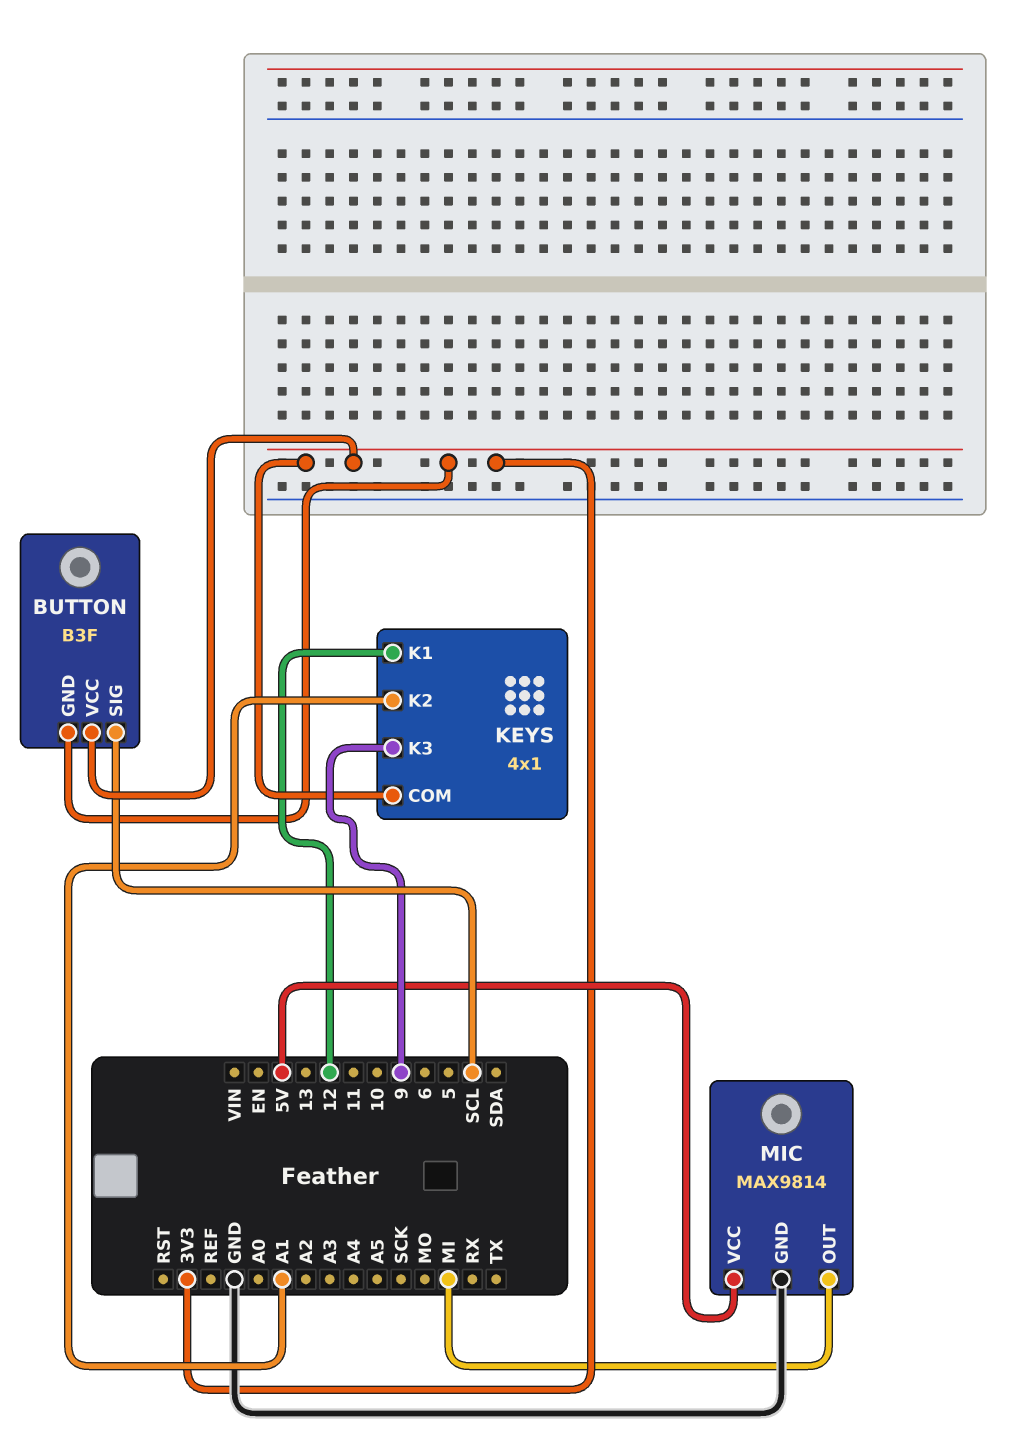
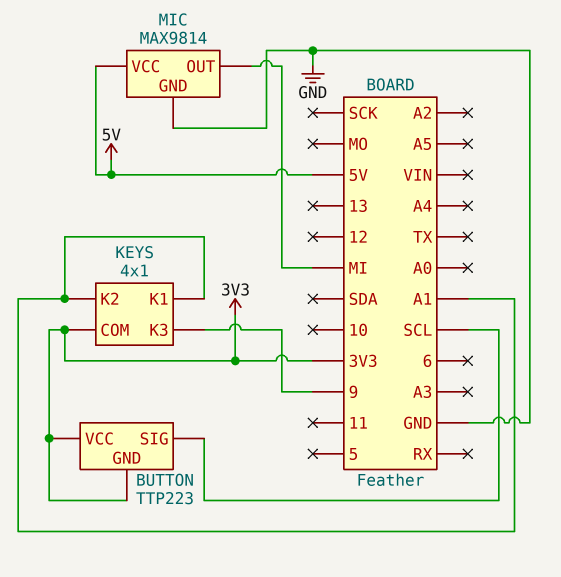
BUTTON: B3F -> TTP223
KEYS pin K1: 12 -> A1

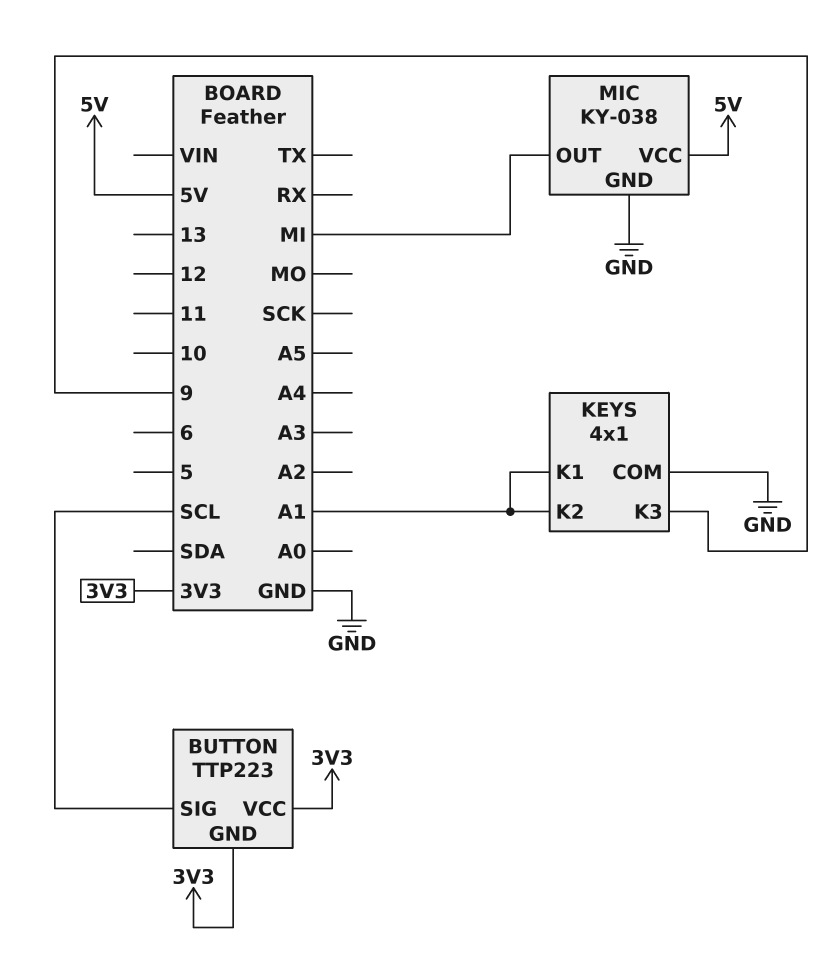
KEYS pin COM: 3V3 -> GND
MIC: MAX9814 -> KY-038

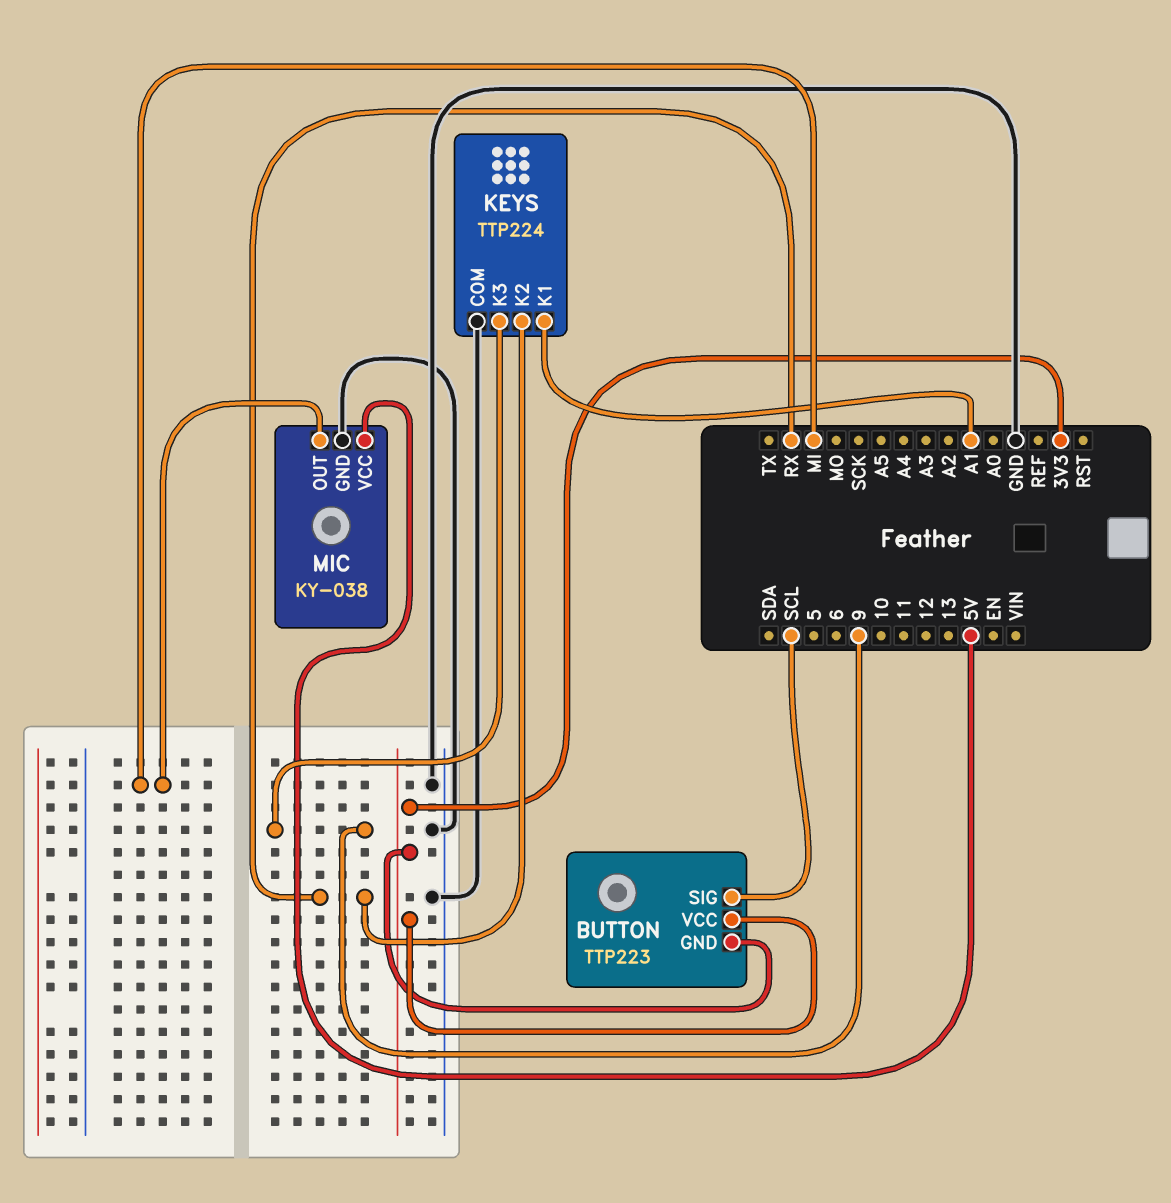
KEYS: 4x1 -> TTP224
KEYS pin K2: A1 -> RX

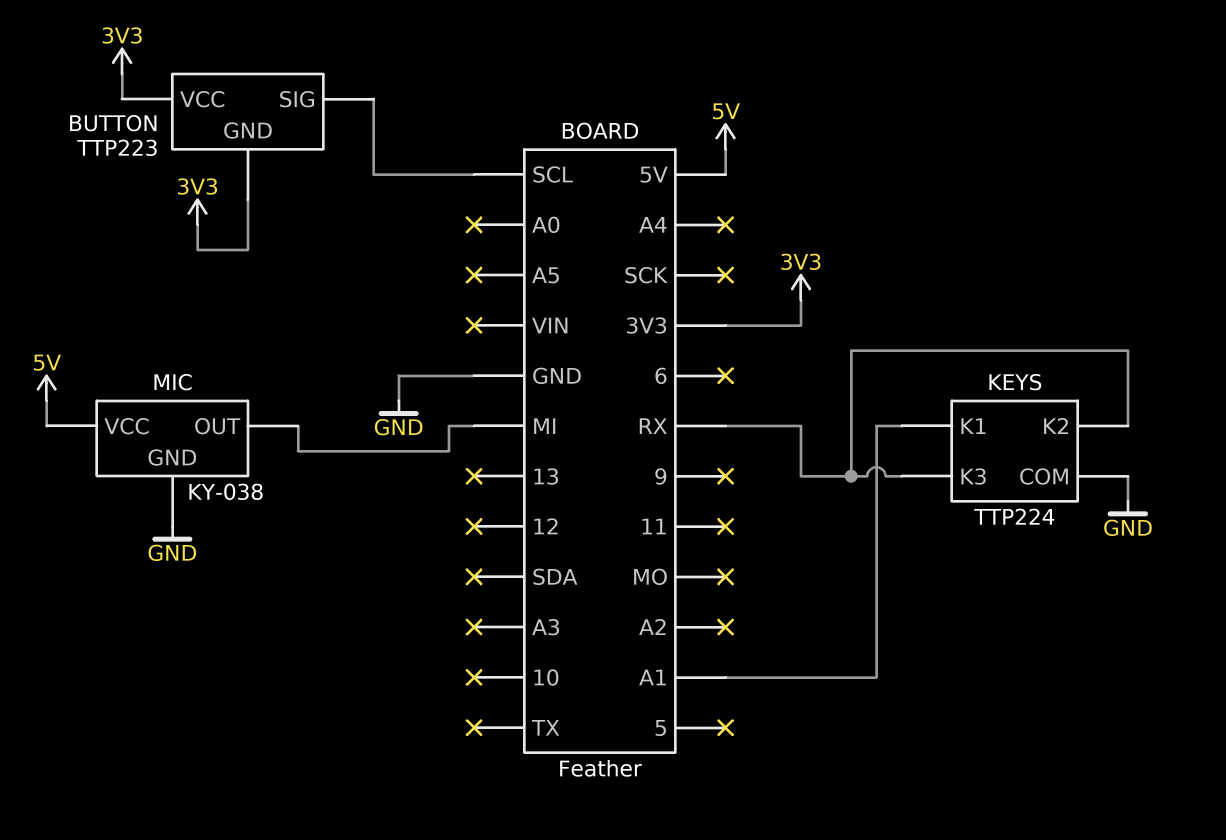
KEYS pin K3: 9 -> RX

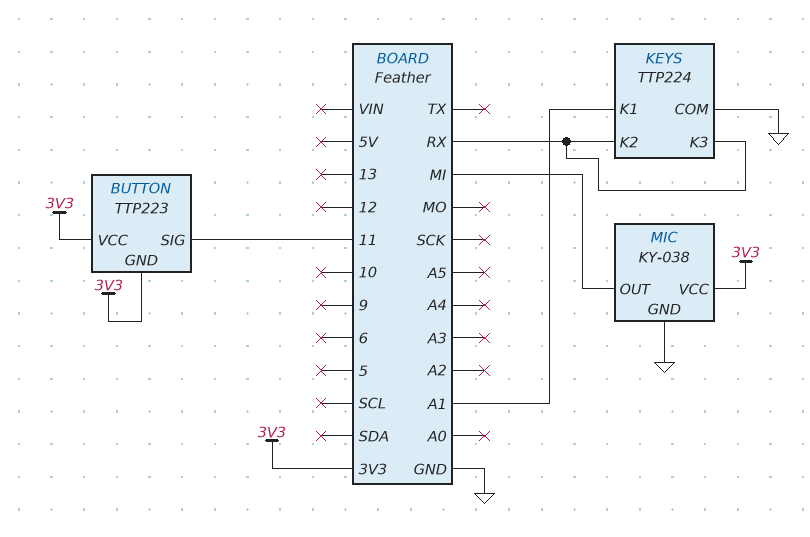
BUTTON pin SIG: SCL -> 11
MIC pin VCC: 5V -> 3V3

